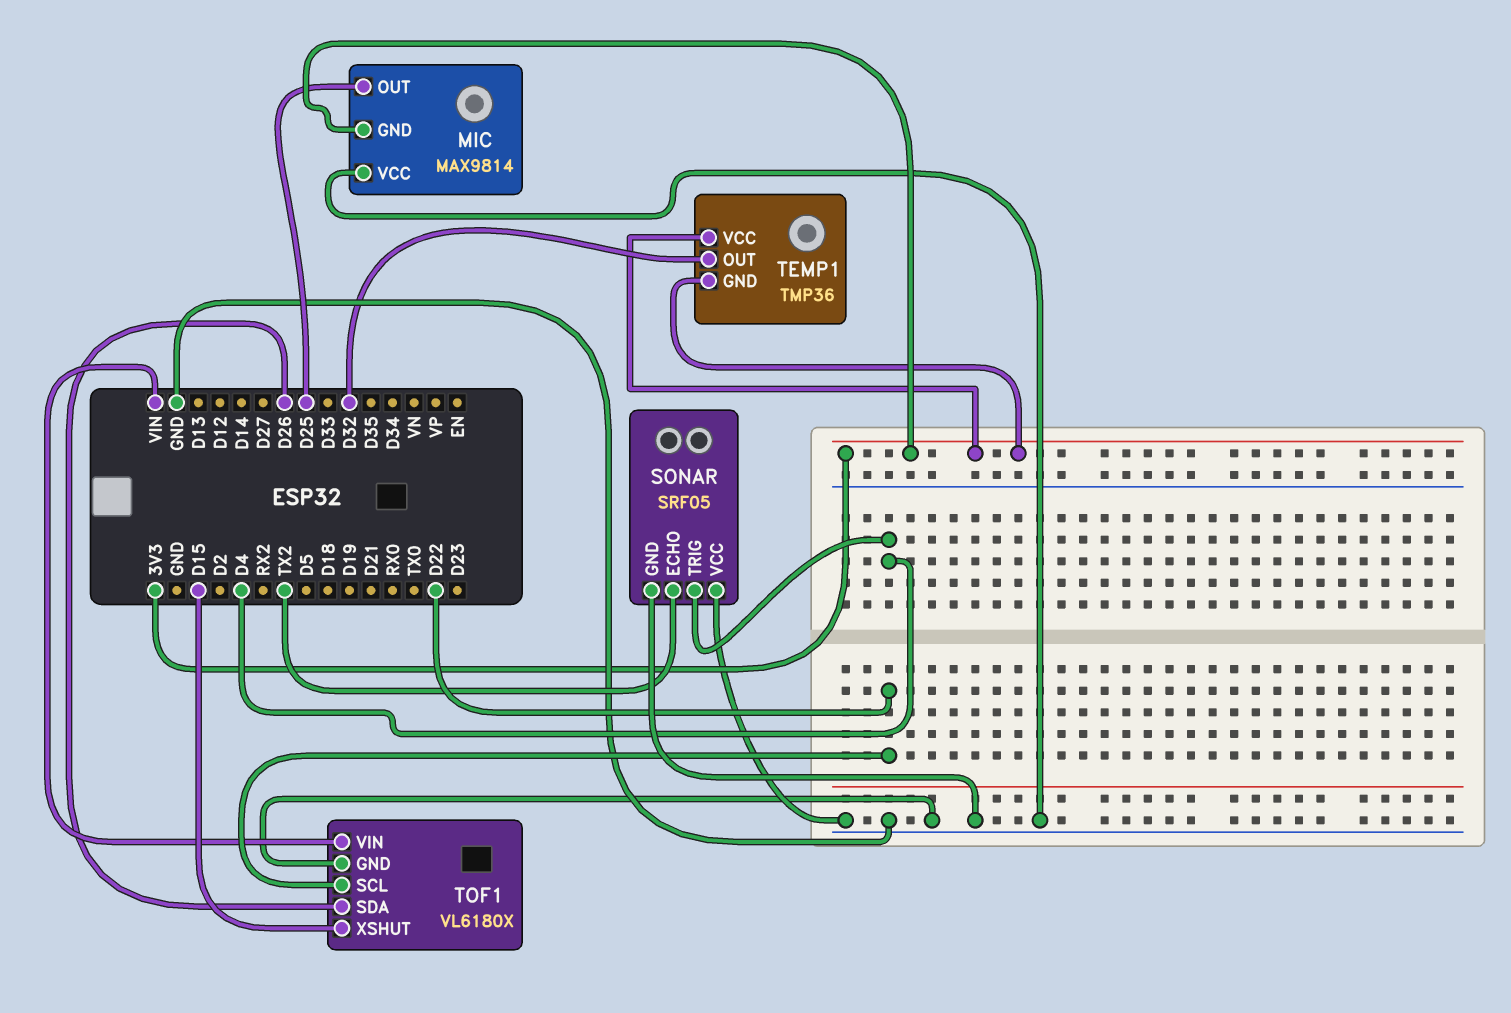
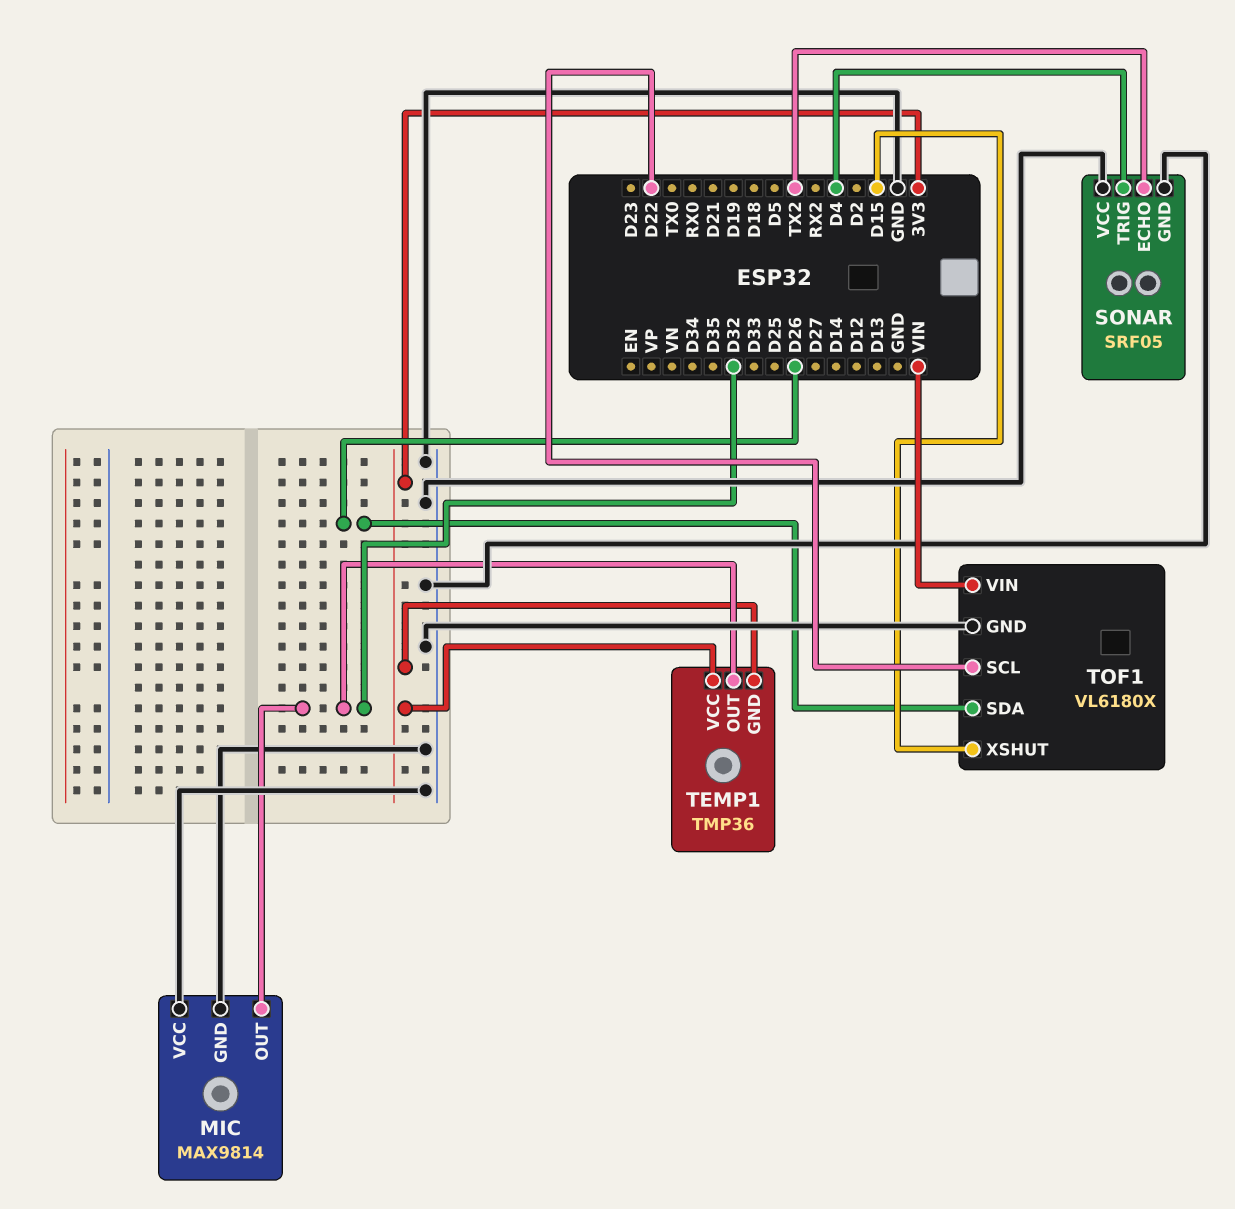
MIC pin GND: 3V3 -> GND
MIC pin OUT: D25 -> D32

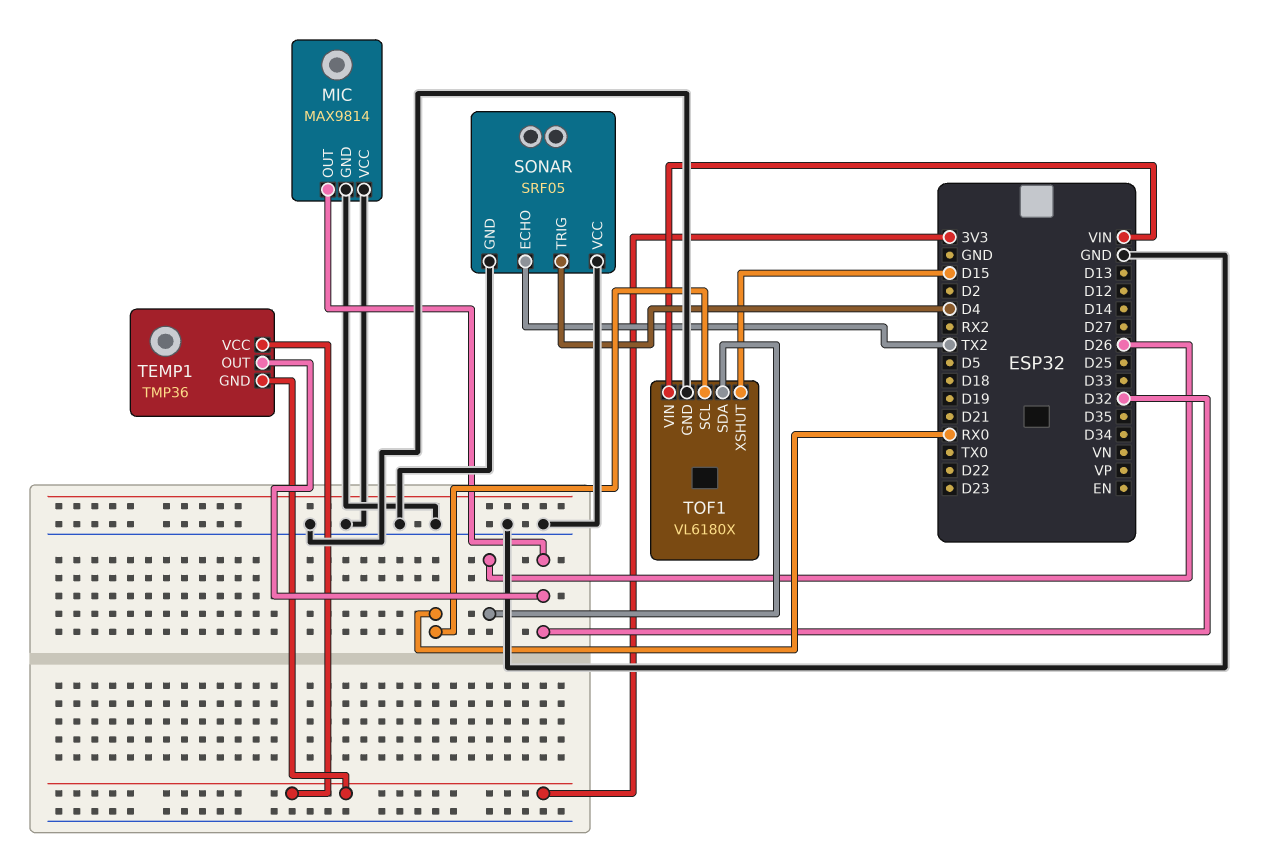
TOF1 pin SCL: D22 -> RX0

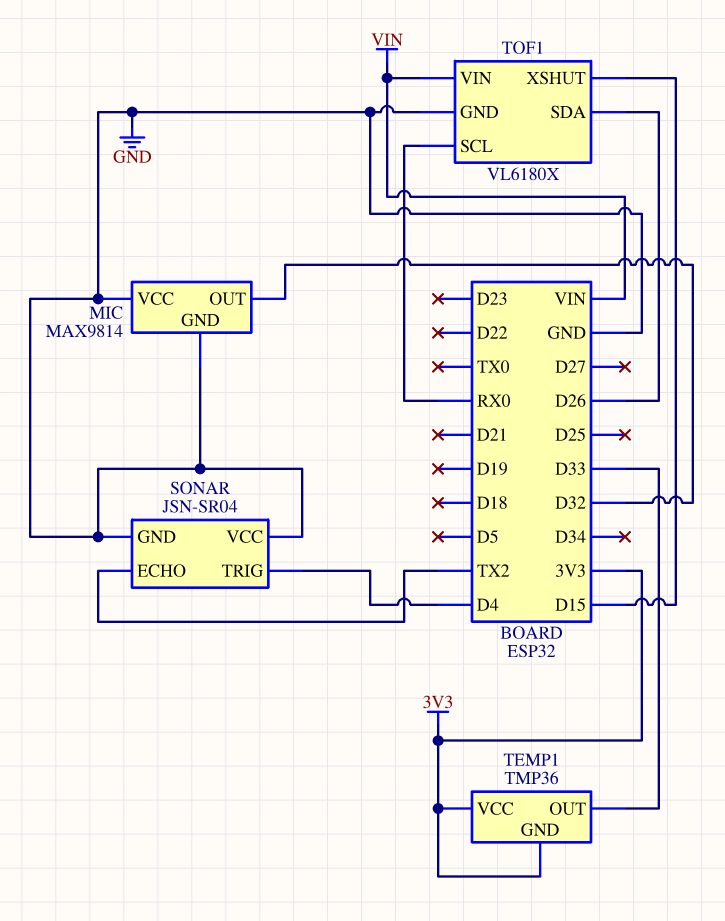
SONAR: SRF05 -> JSN-SR04
TEMP1 pin OUT: D32 -> D33

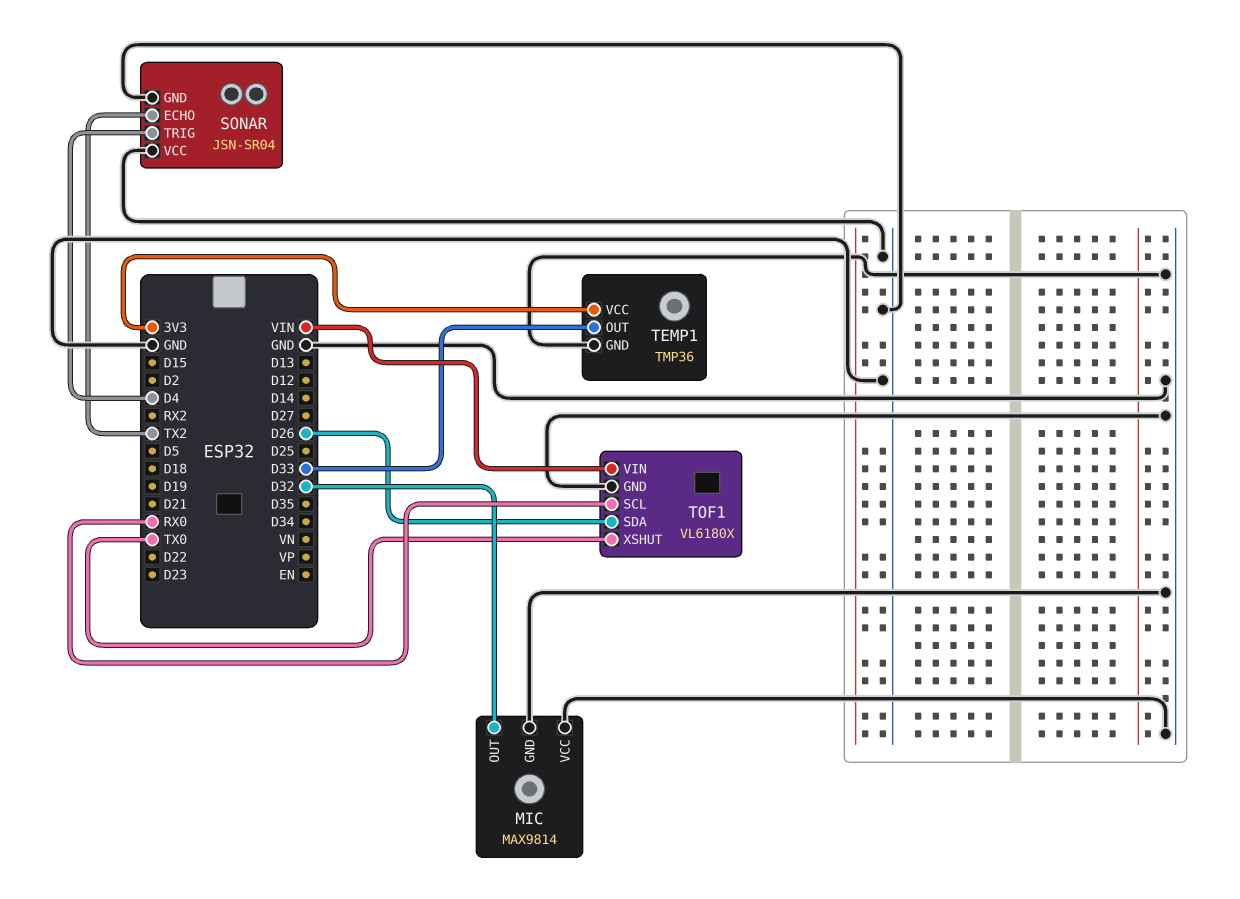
TEMP1 pin GND: 3V3 -> GND
TOF1 pin XSHUT: D15 -> TX0

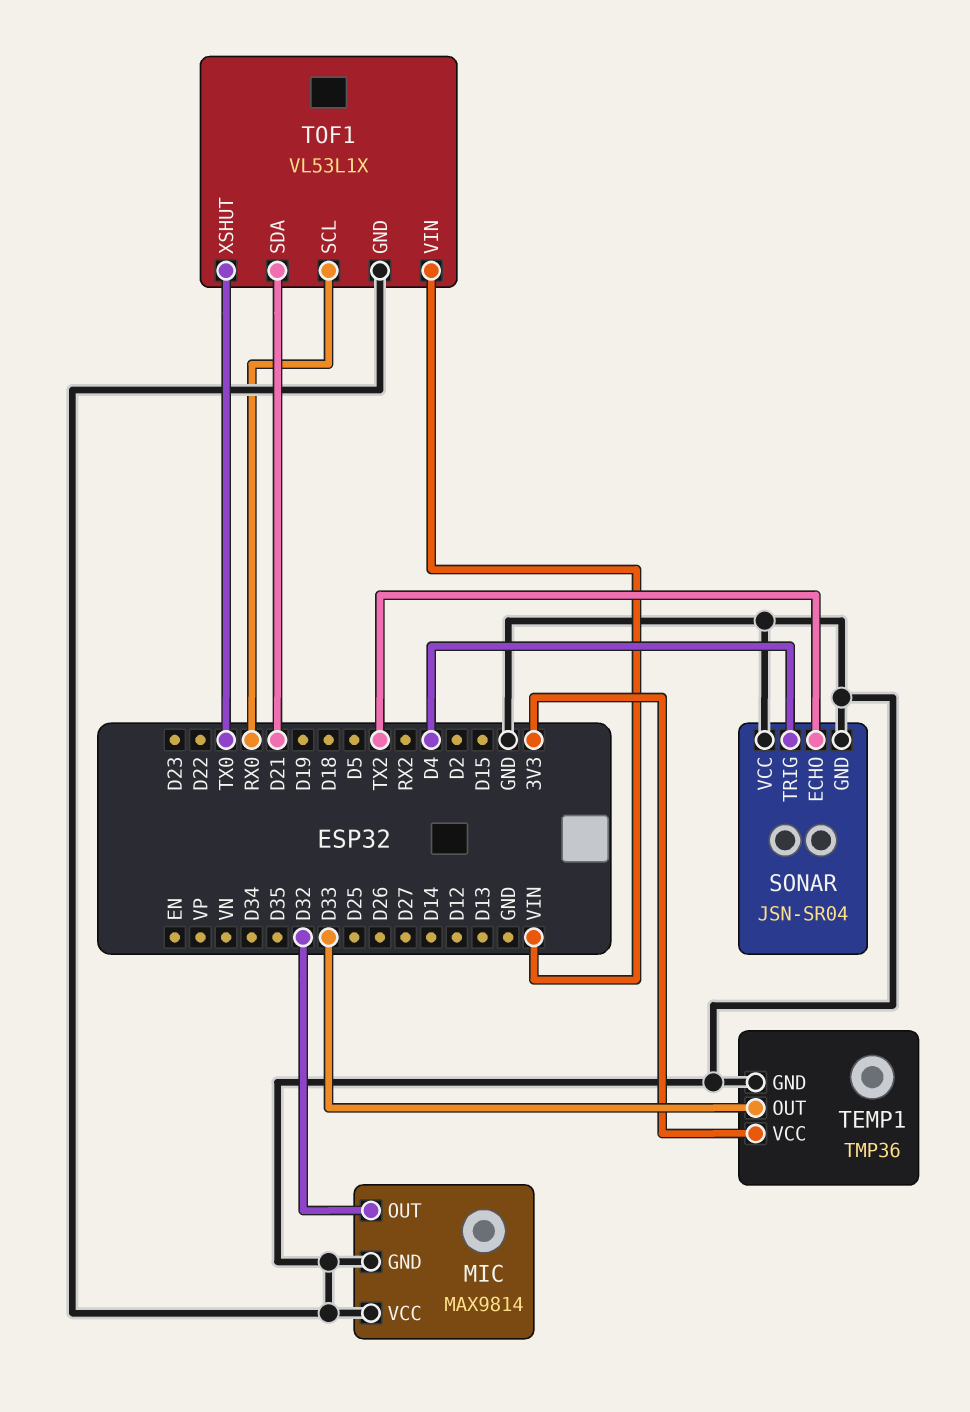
TOF1: VL6180X -> VL53L1X
TOF1 pin SDA: D26 -> D21

